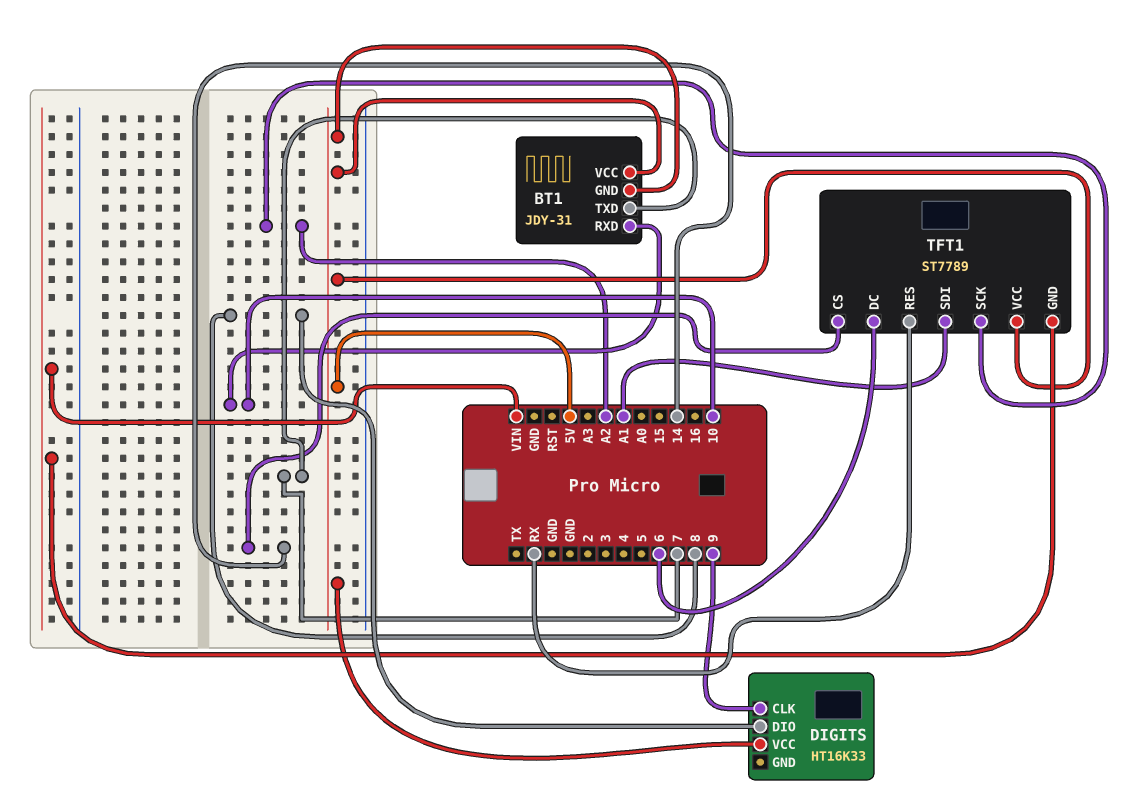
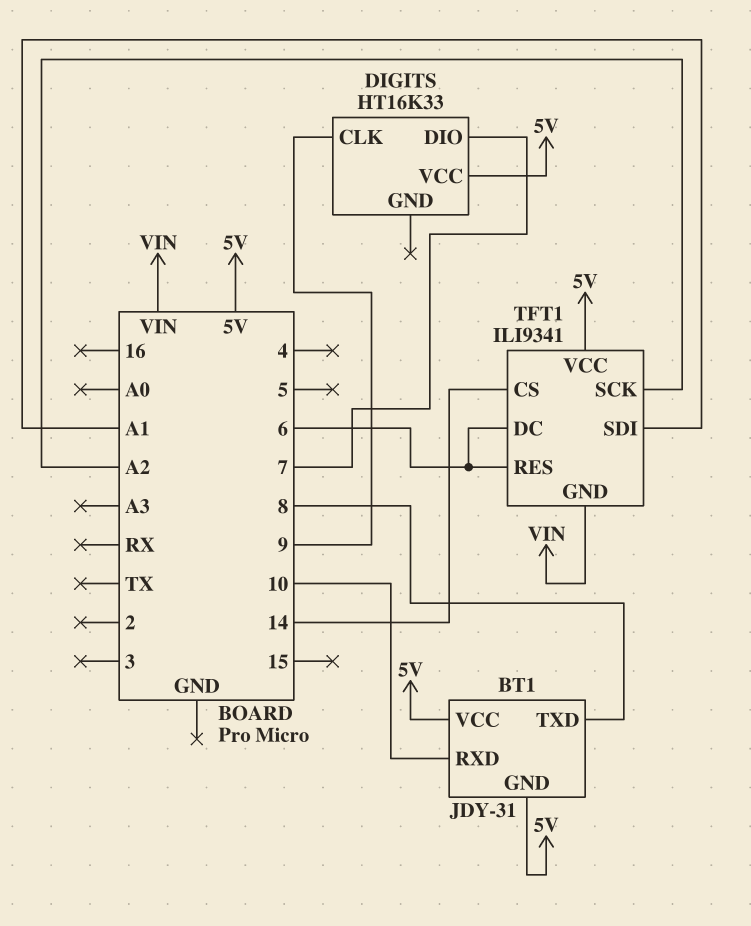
BT1 pin TXD: 7 -> 8
DIGITS pin DIO: 8 -> 7
TFT1: ST7789 -> ILI9341
TFT1 pin RES: RX -> 6

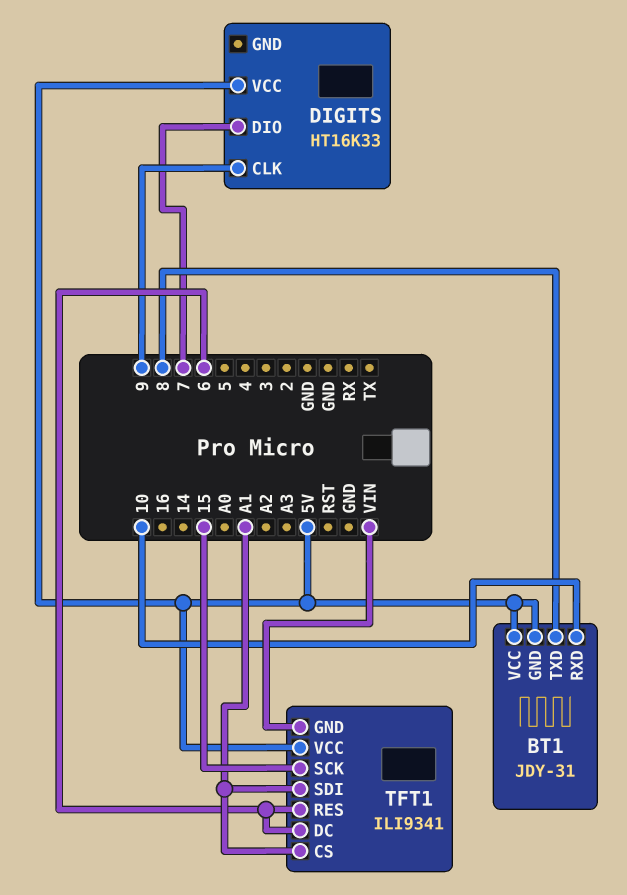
TFT1 pin CS: 14 -> A1
TFT1 pin SCK: A2 -> 15

